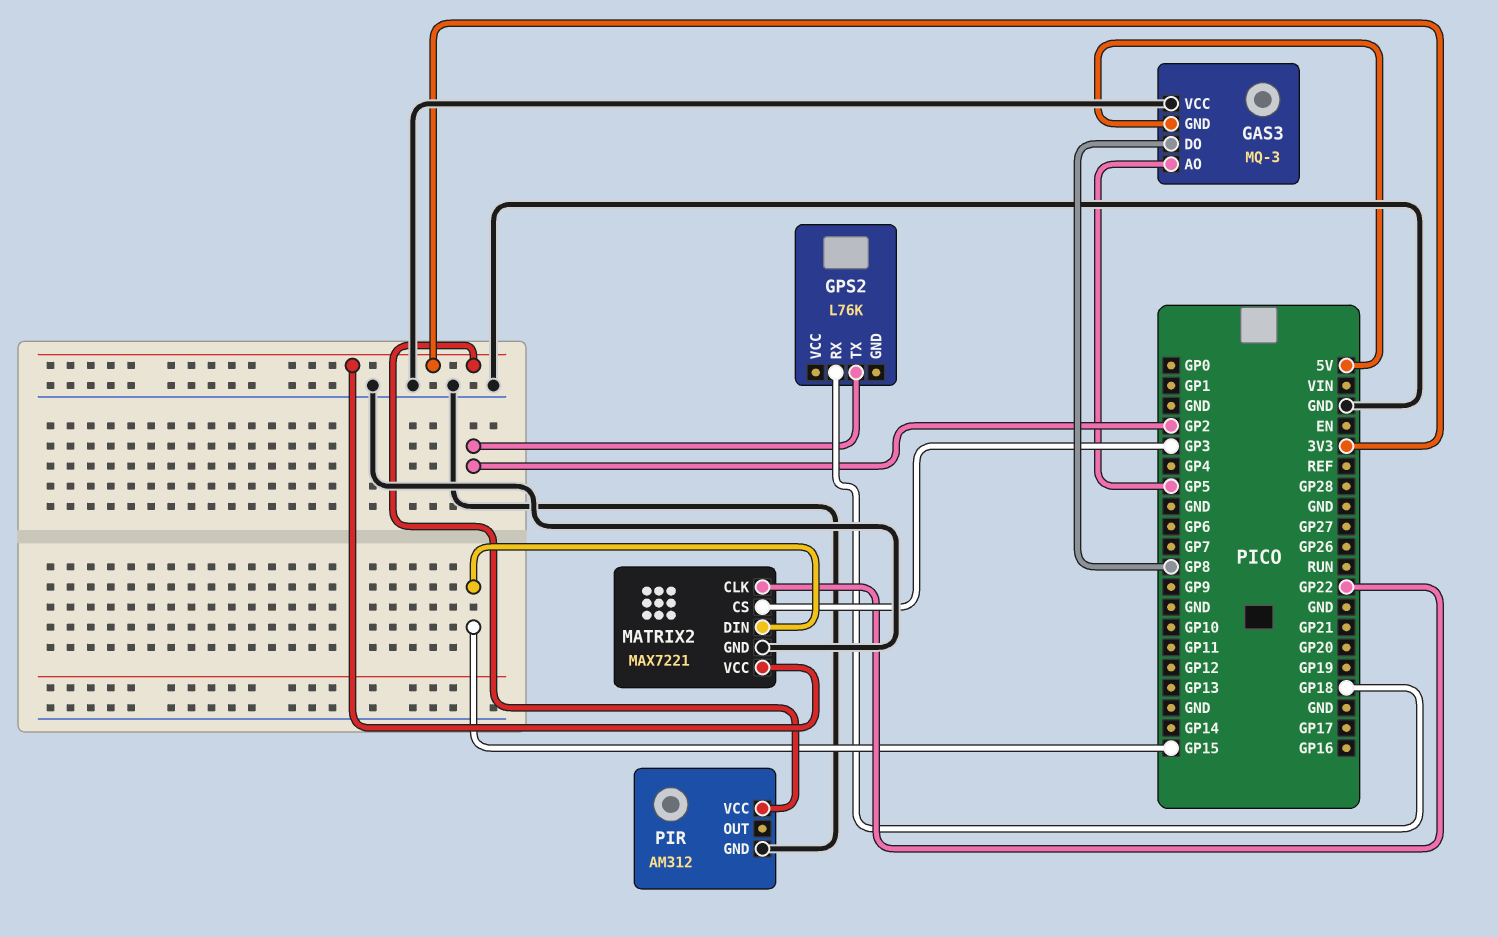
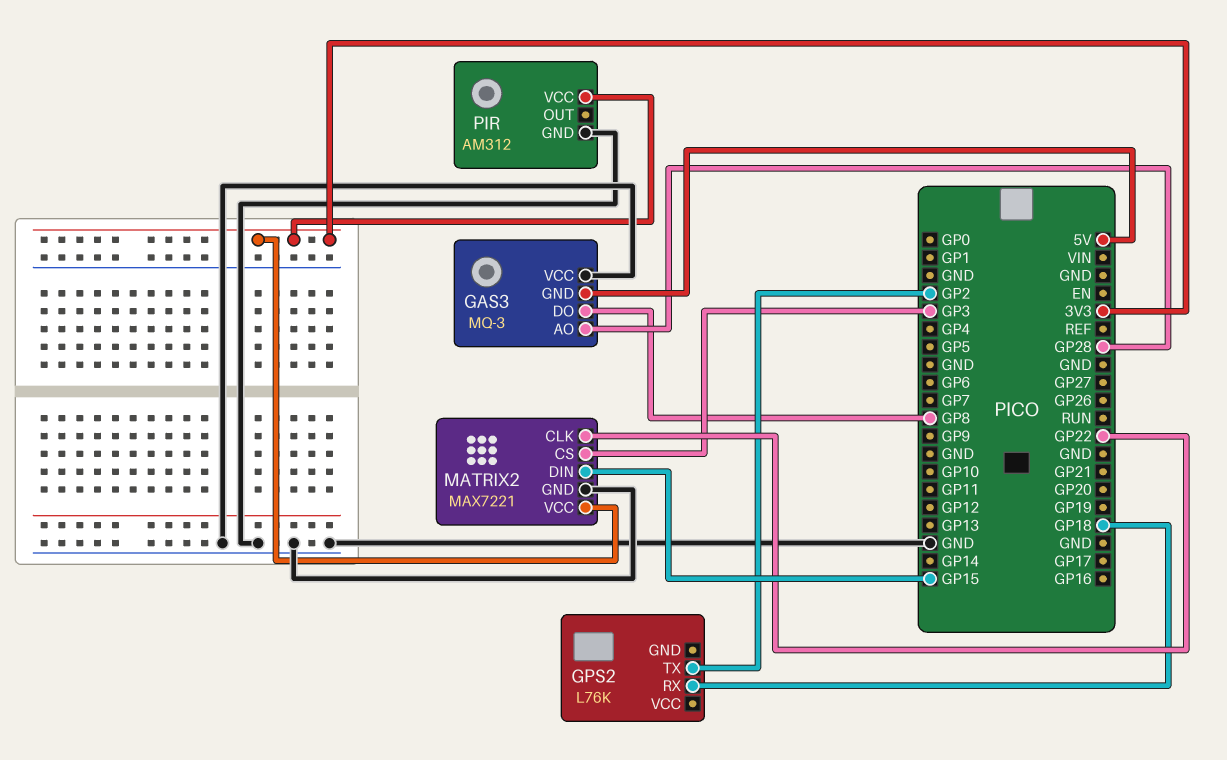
GAS3 pin AO: GP5 -> GP28

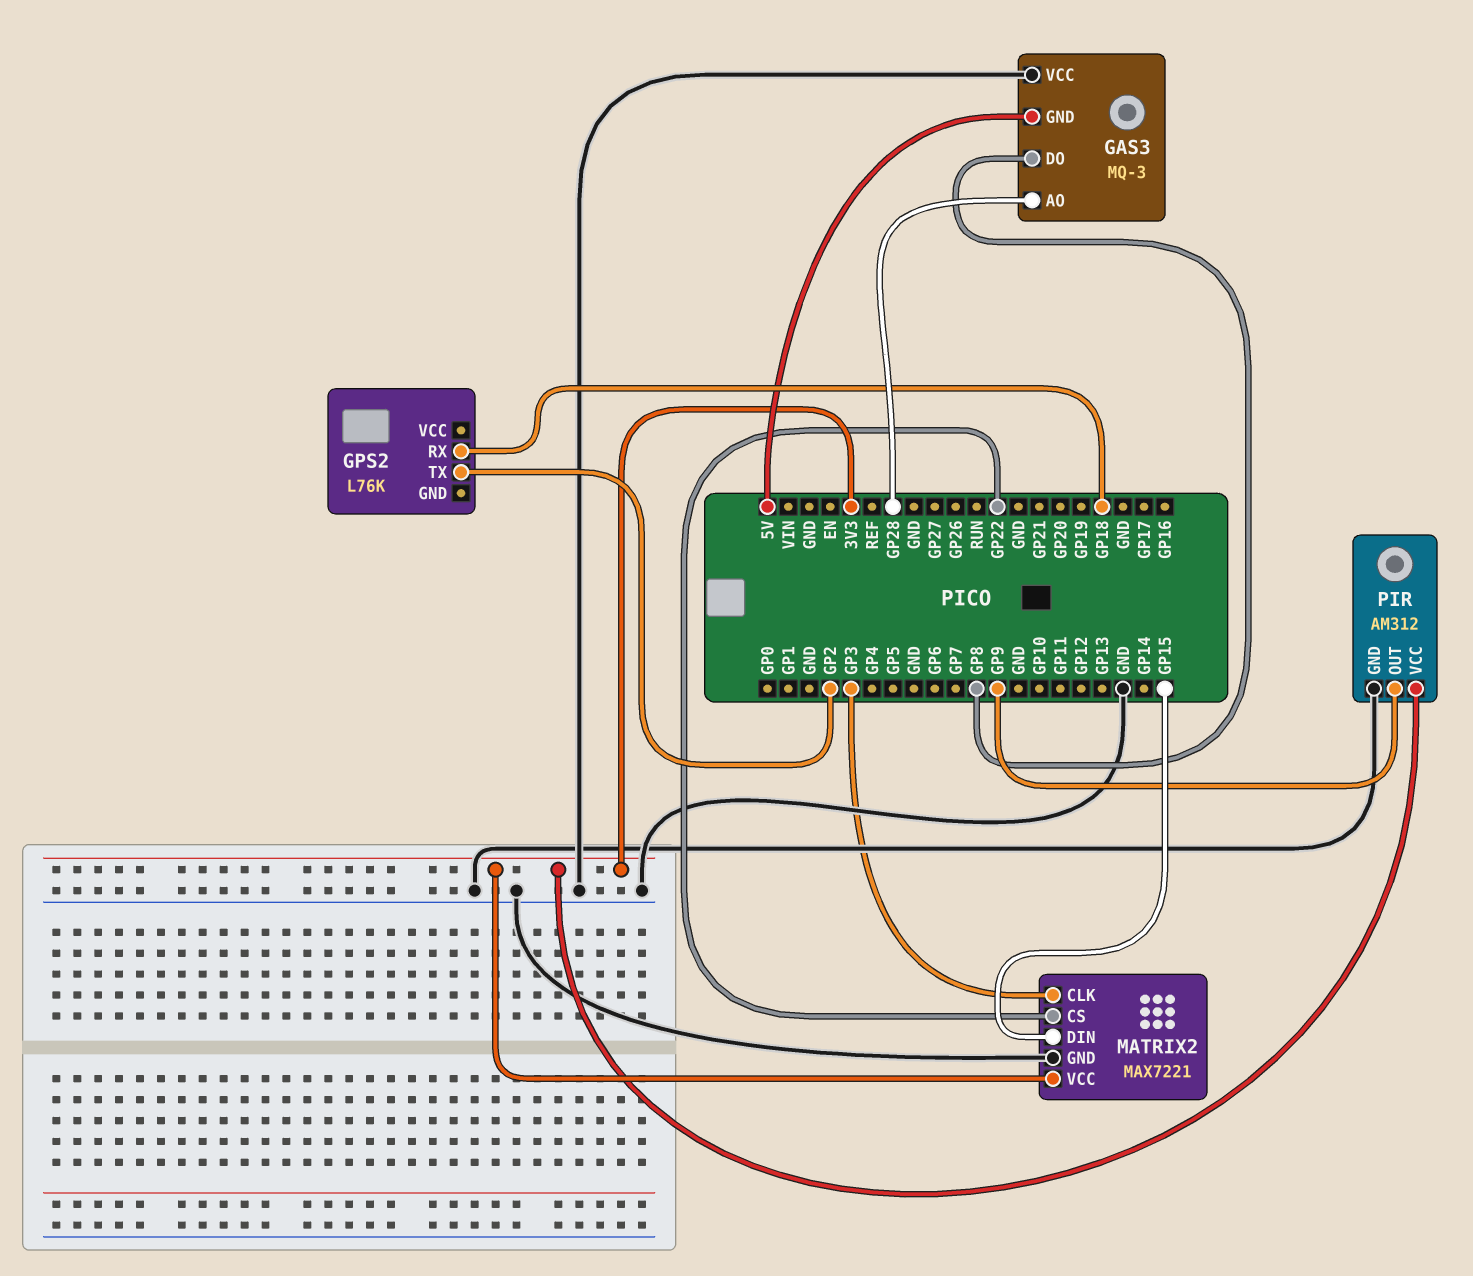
MATRIX2 pin CLK: GP22 -> GP3
MATRIX2 pin CS: GP3 -> GP22
PIR pin OUT: none -> GP9

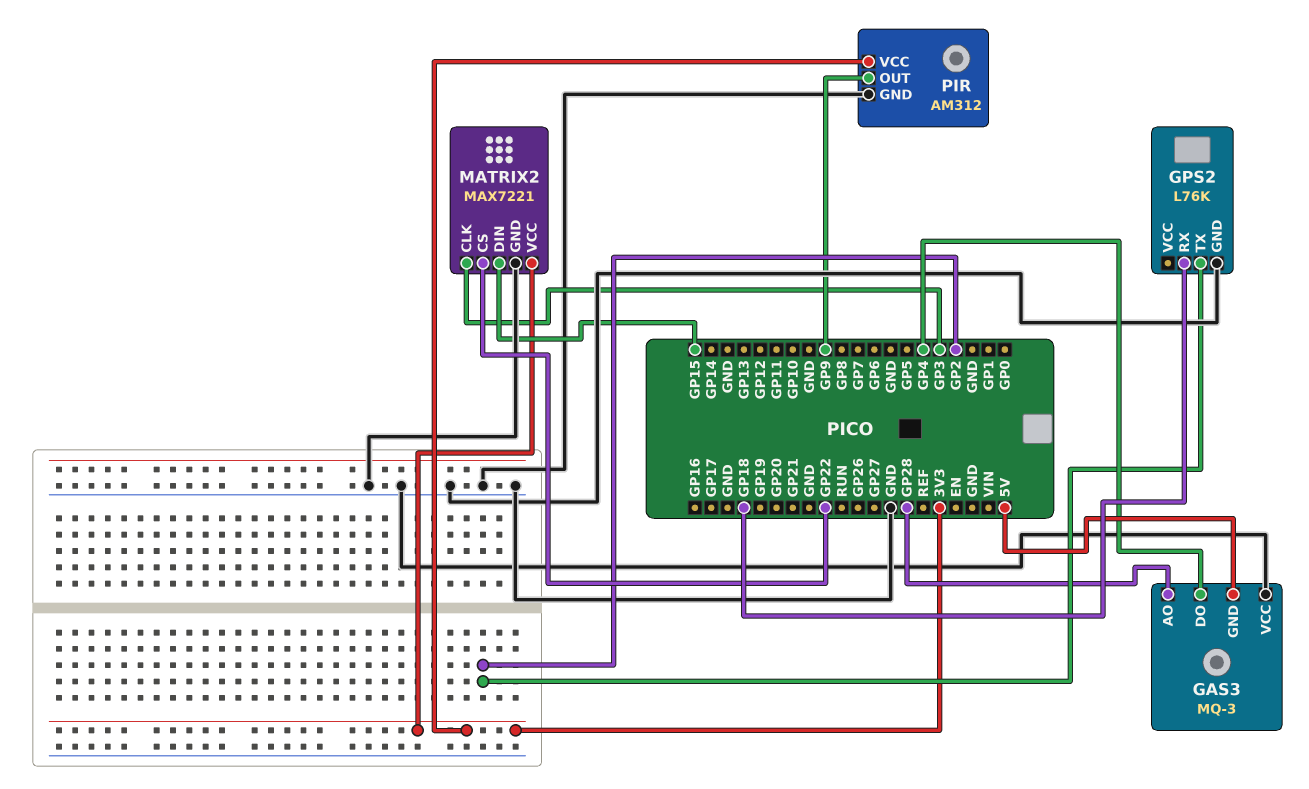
GAS3 pin DO: GP8 -> GP4
GPS2 pin GND: none -> GND

